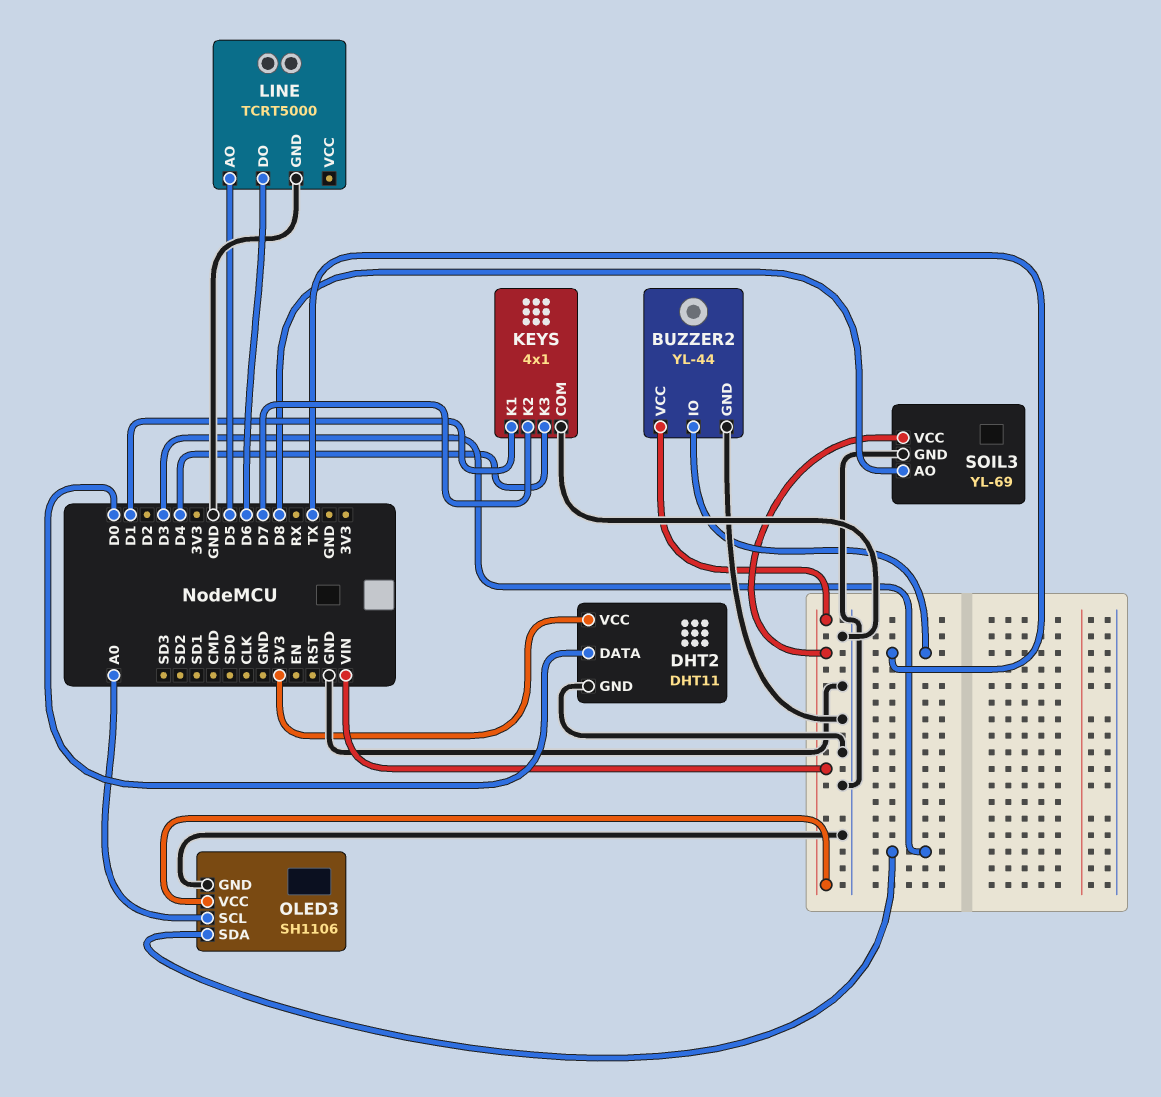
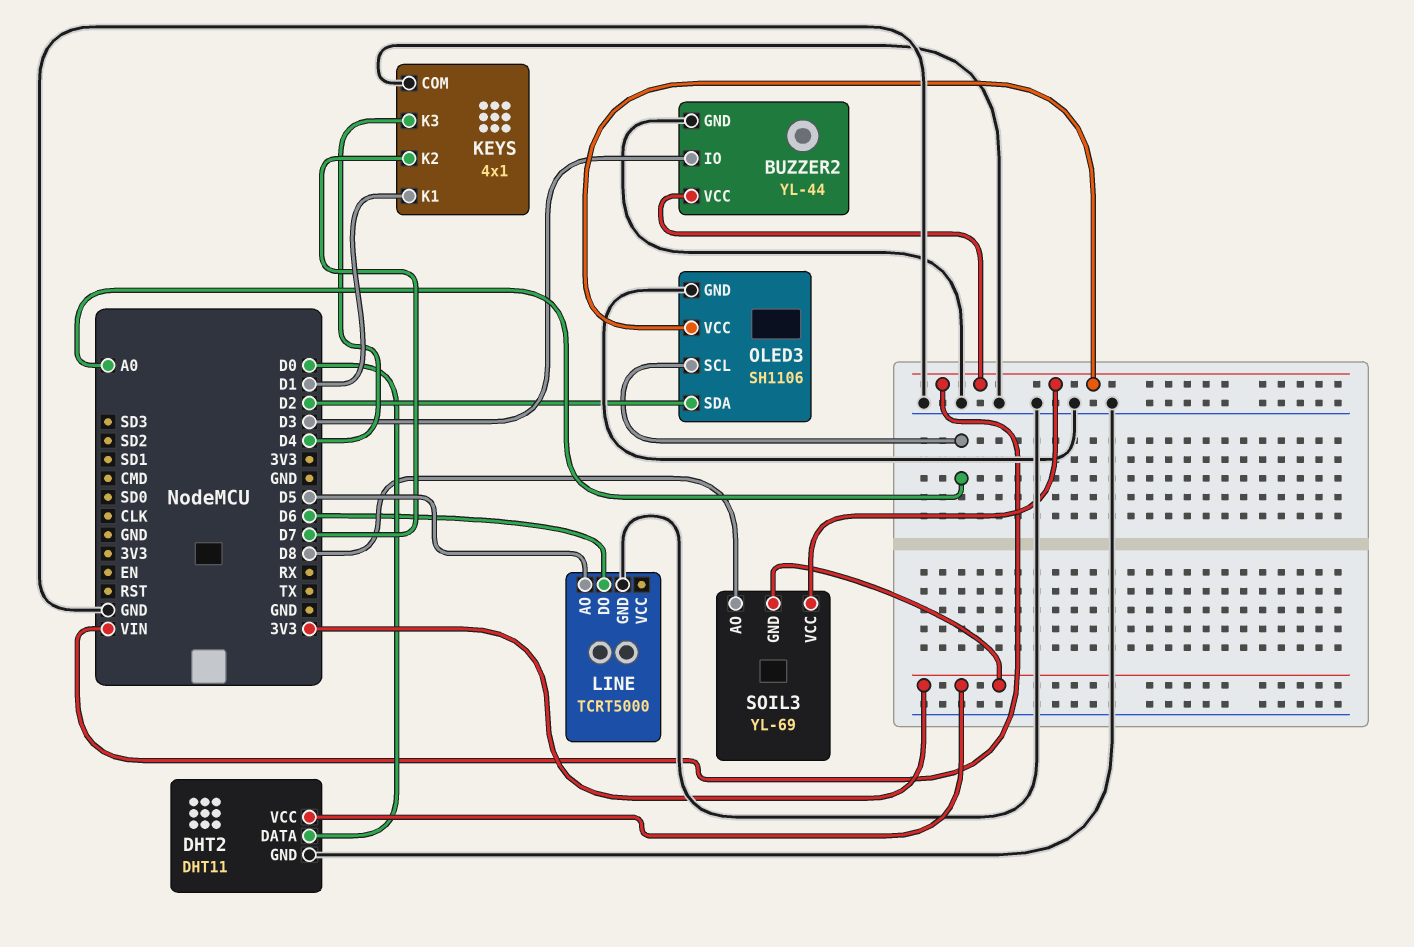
BUZZER2 pin IO: TX -> D3
OLED3 pin SDA: D3 -> D2
SOIL3 pin GND: GND -> 3V3

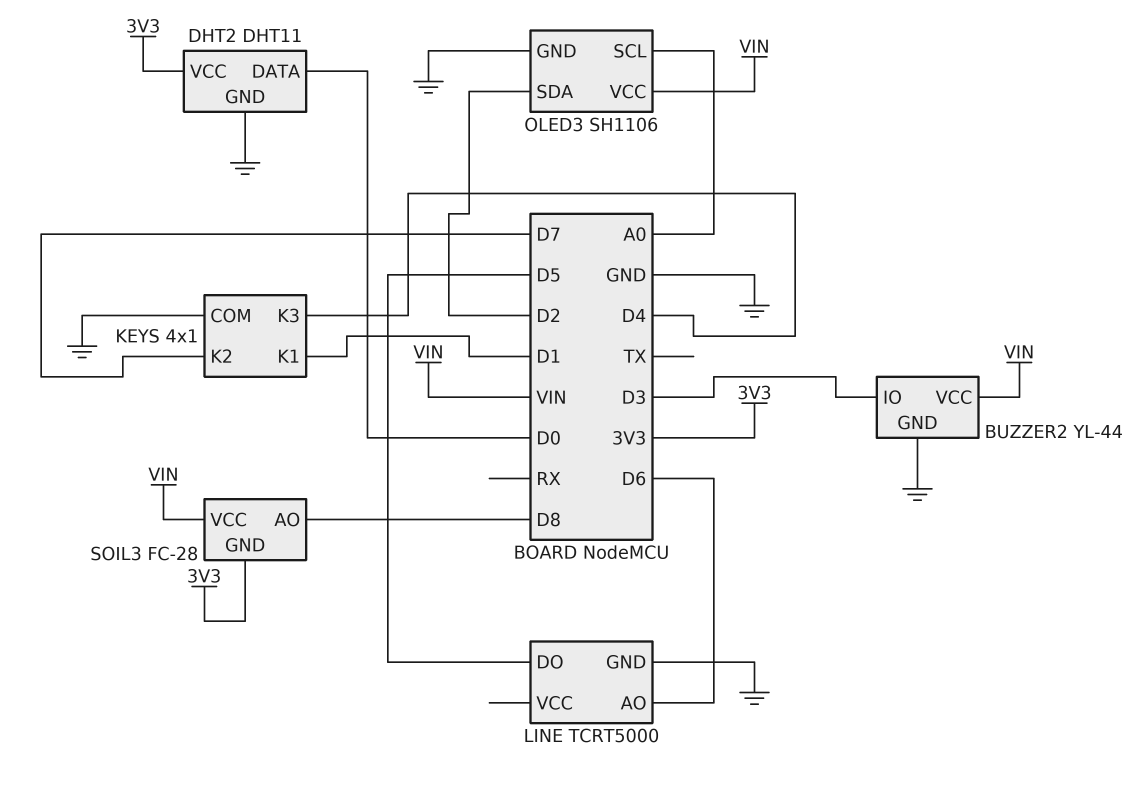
LINE pin AO: D5 -> D6
LINE pin DO: D6 -> D5
SOIL3: YL-69 -> FC-28

